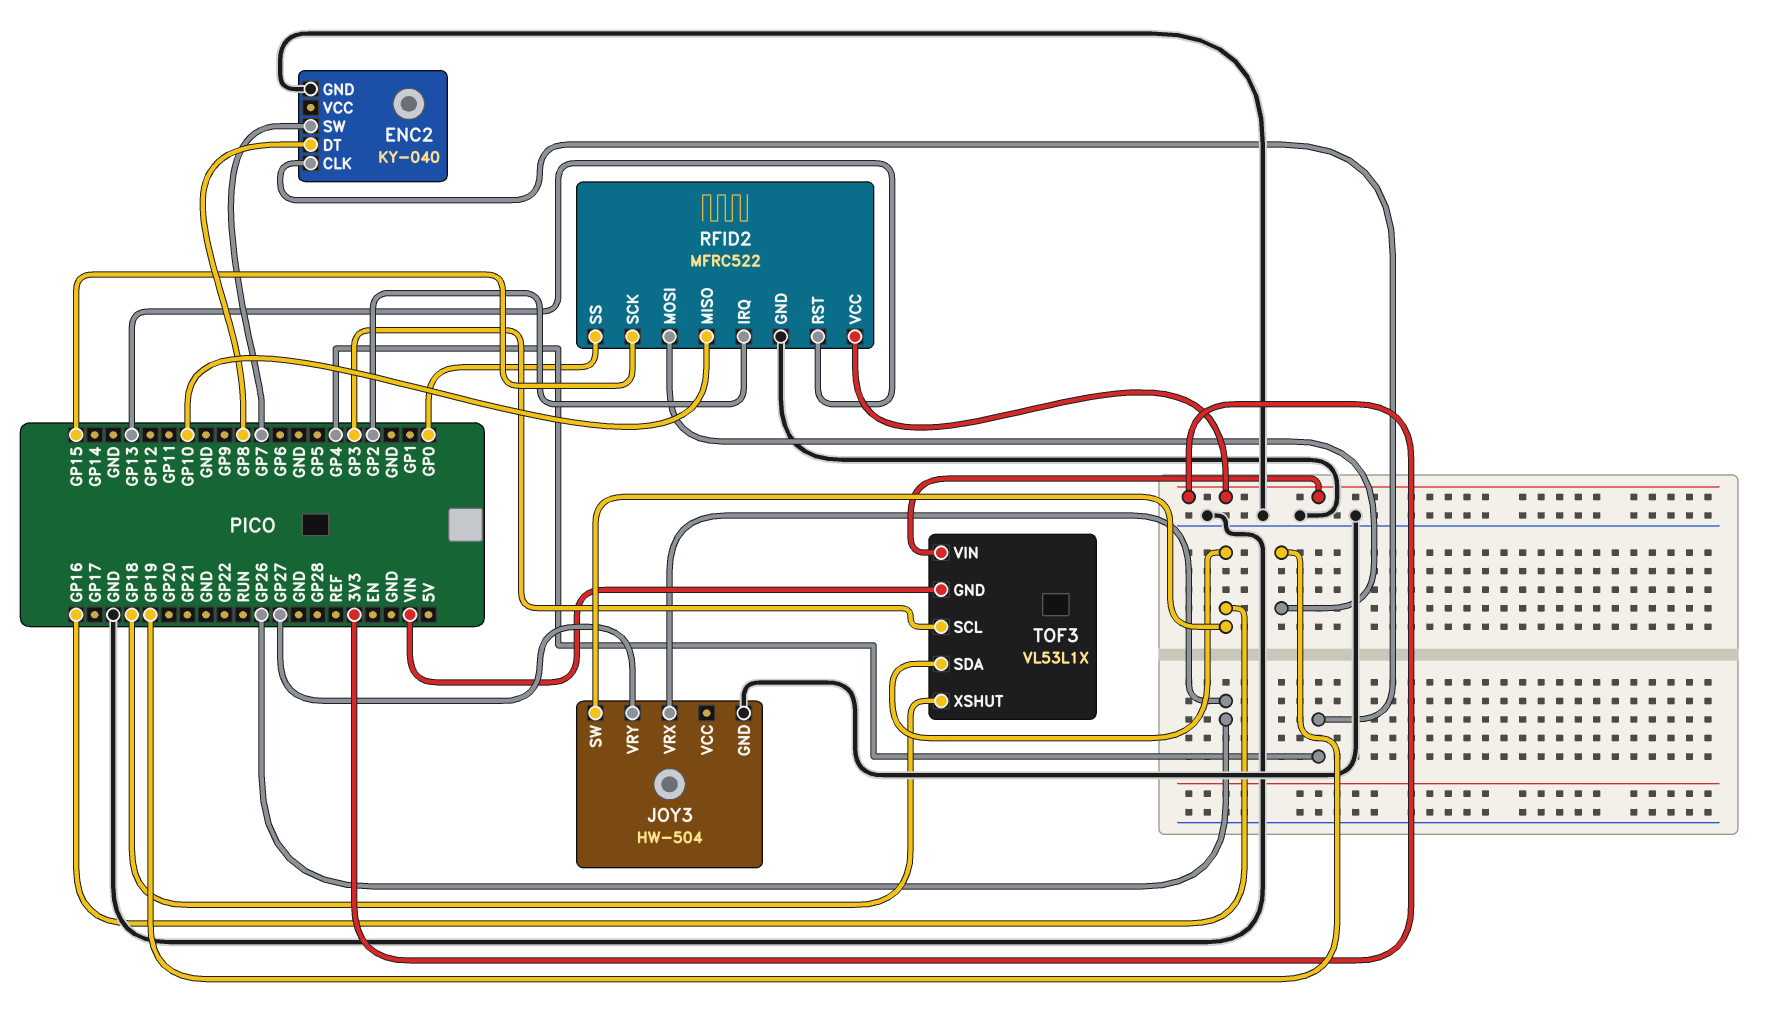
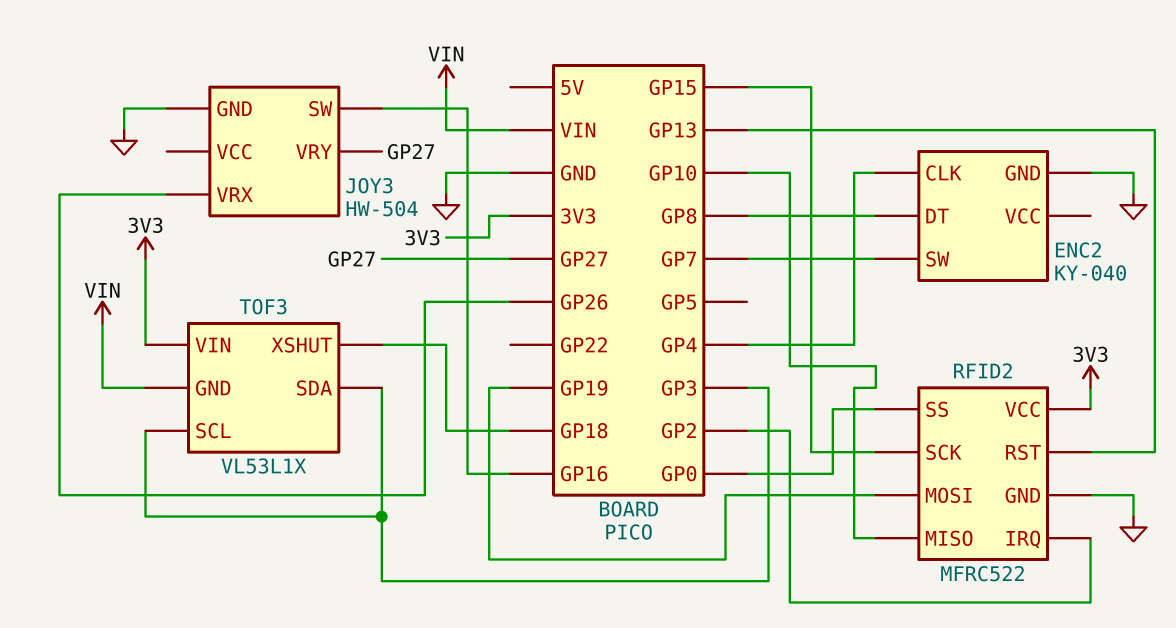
TOF3 pin SDA: GP16 -> GP3

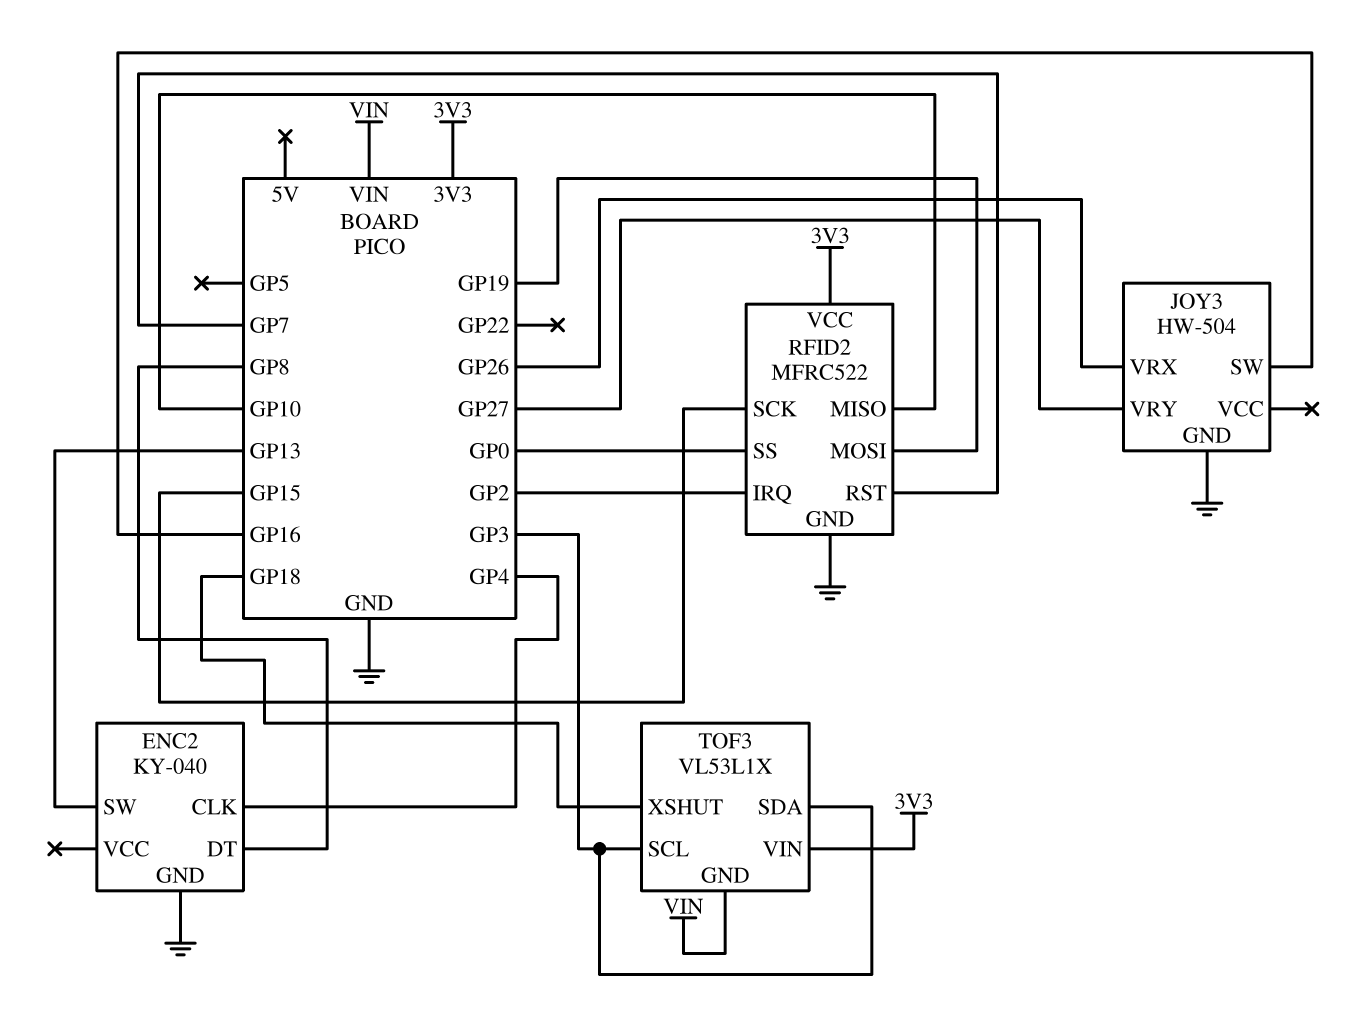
ENC2 pin SW: GP7 -> GP13
RFID2 pin RST: GP13 -> GP7

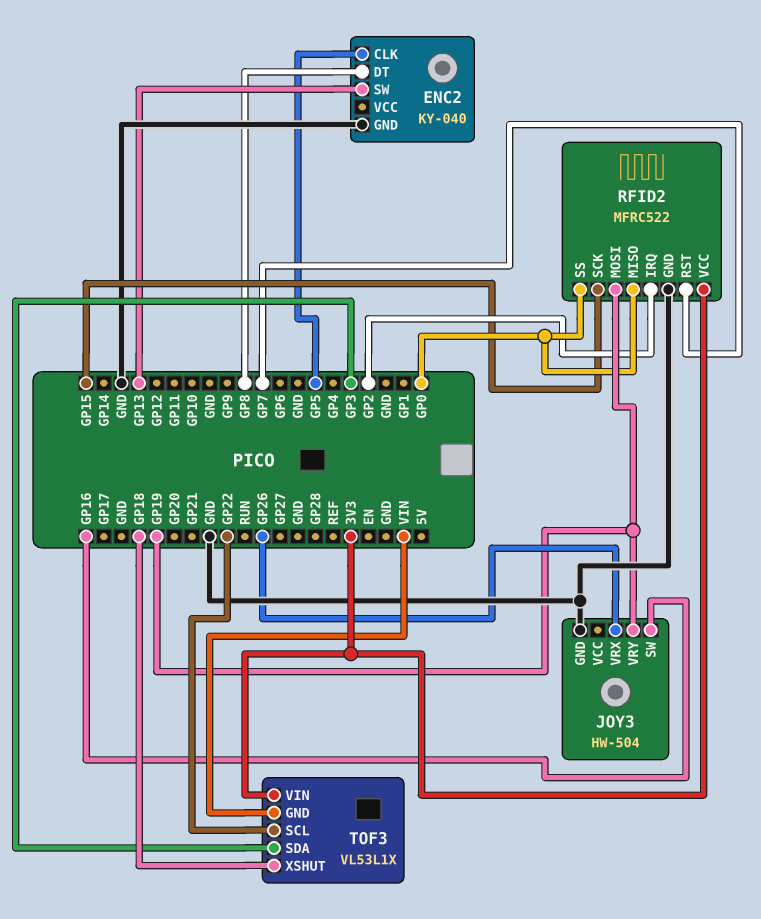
ENC2 pin CLK: GP4 -> GP5
JOY3 pin VRY: GP27 -> GP19
RFID2 pin MISO: GP10 -> GP0
TOF3 pin SCL: GP3 -> GP22

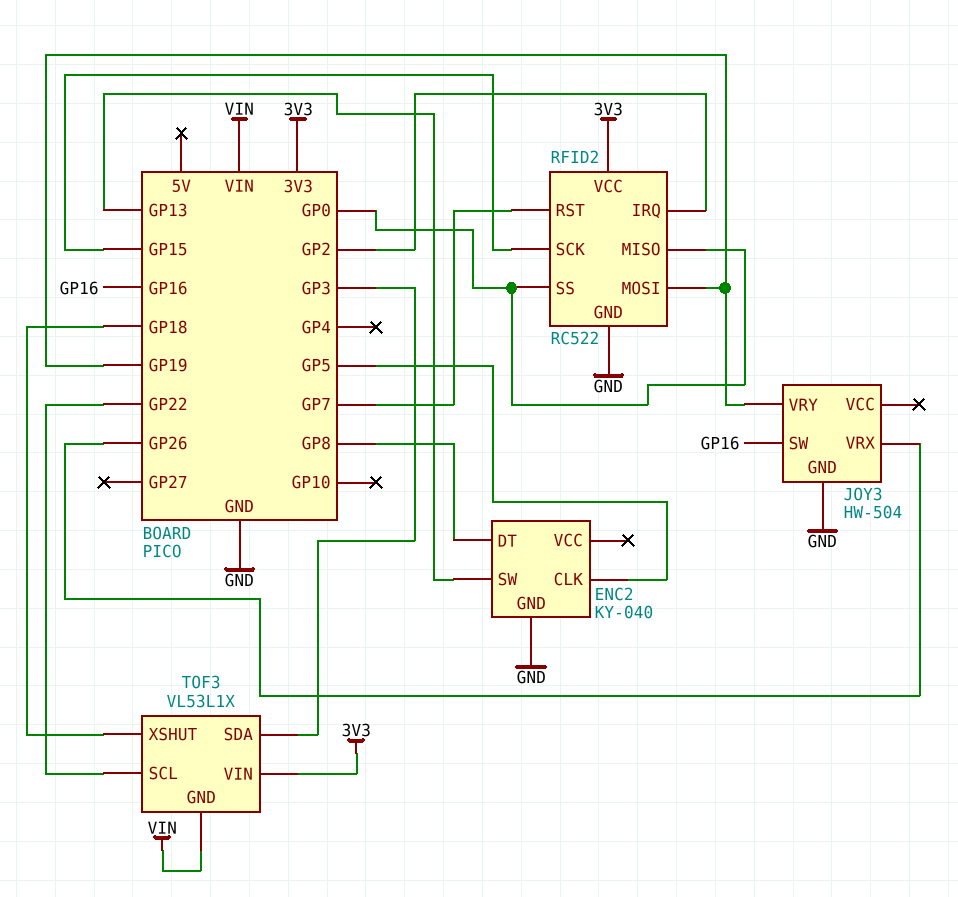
RFID2: MFRC522 -> RC522

